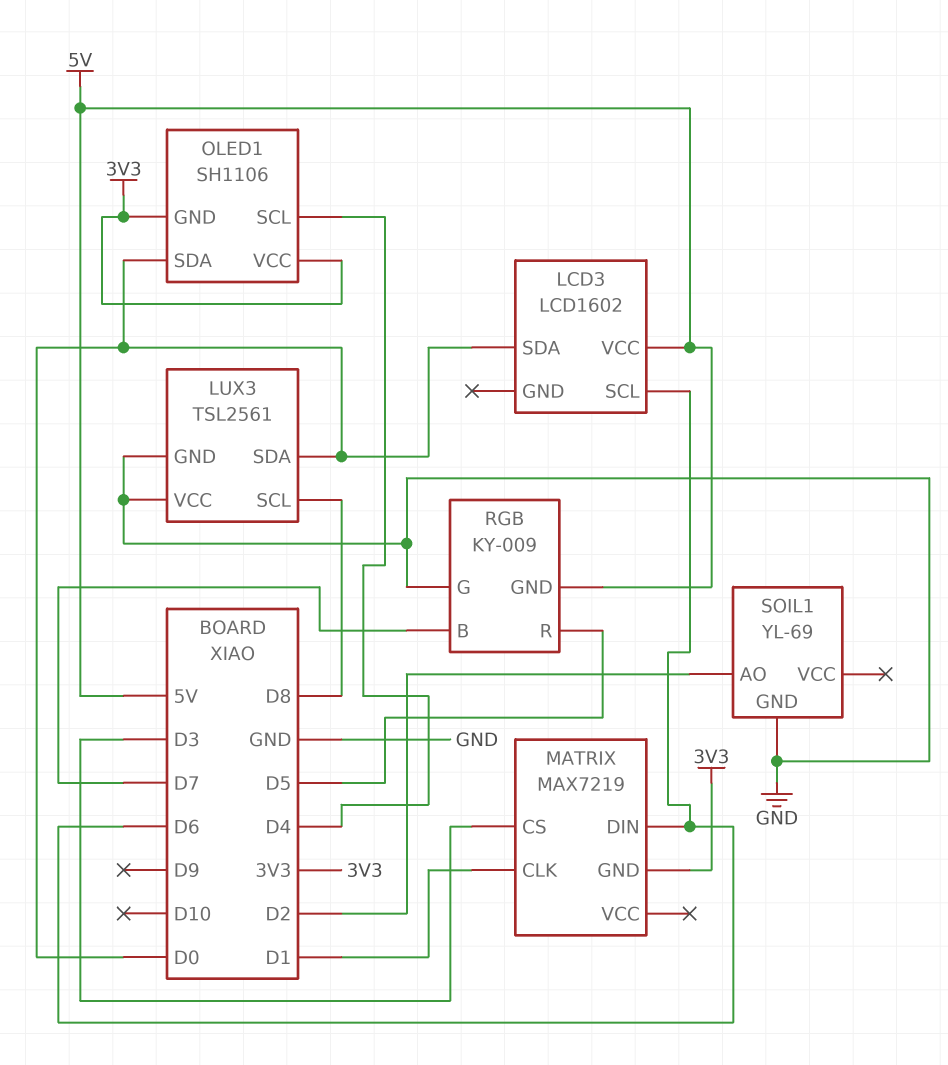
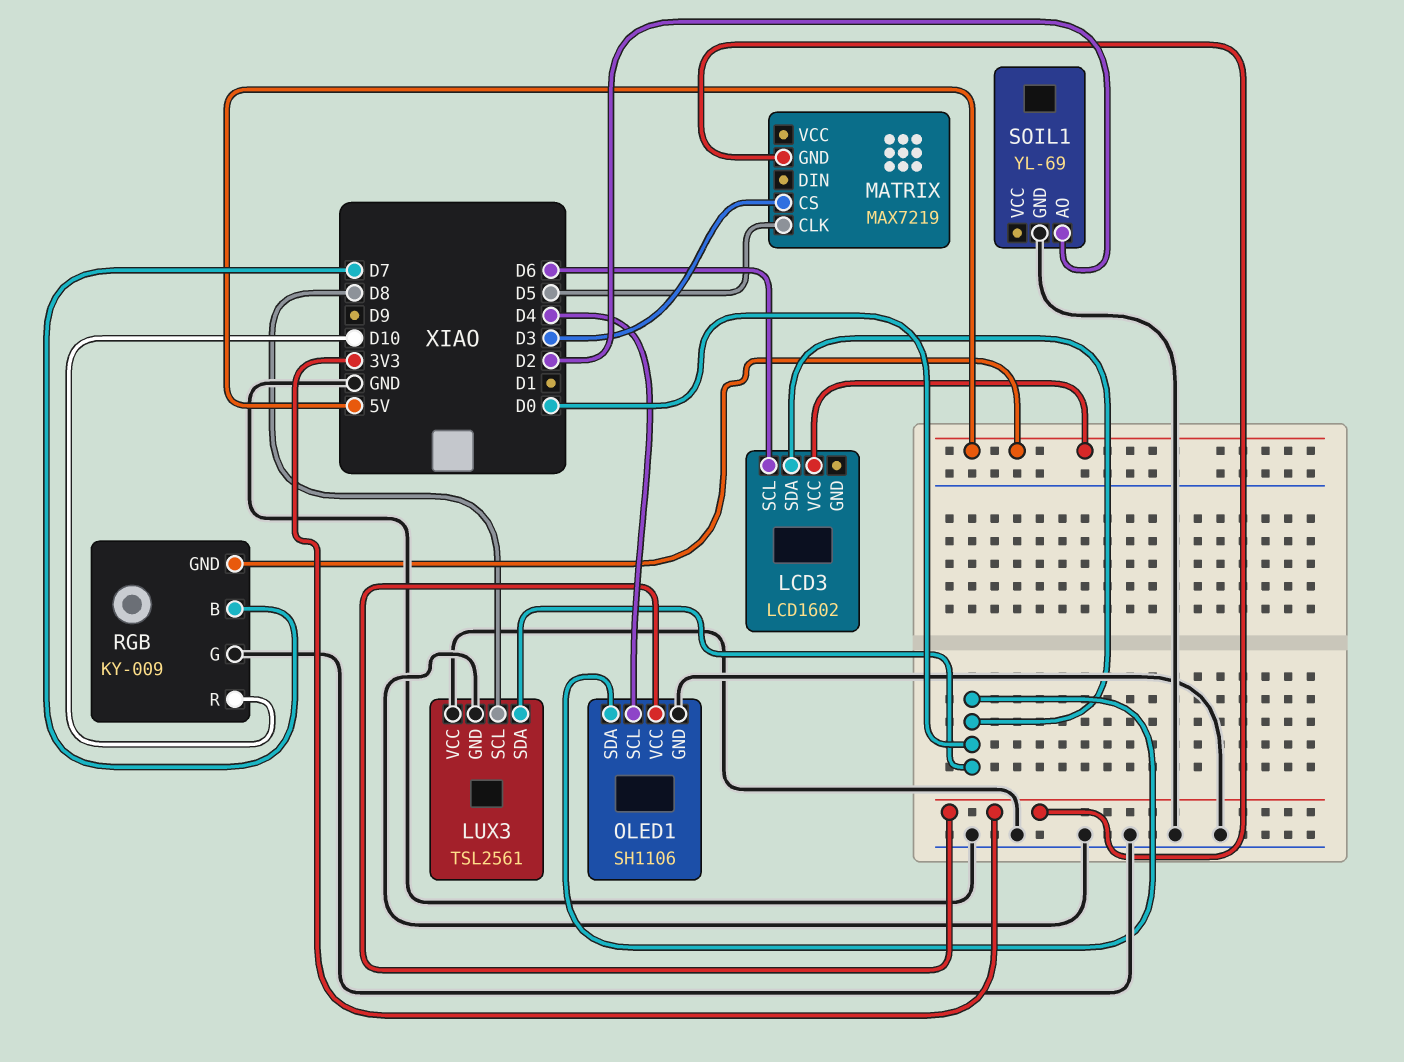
MATRIX pin CLK: D1 -> D5
MATRIX pin DIN: D6 -> none
OLED1 pin GND: 3V3 -> GND
RGB pin R: D5 -> D10

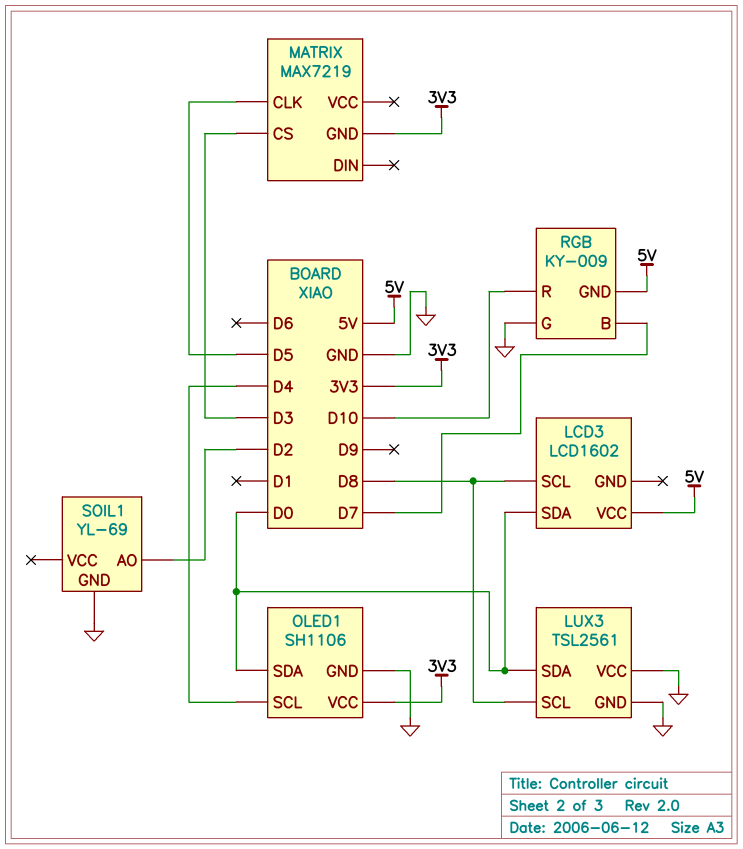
LCD3 pin SCL: D6 -> D8

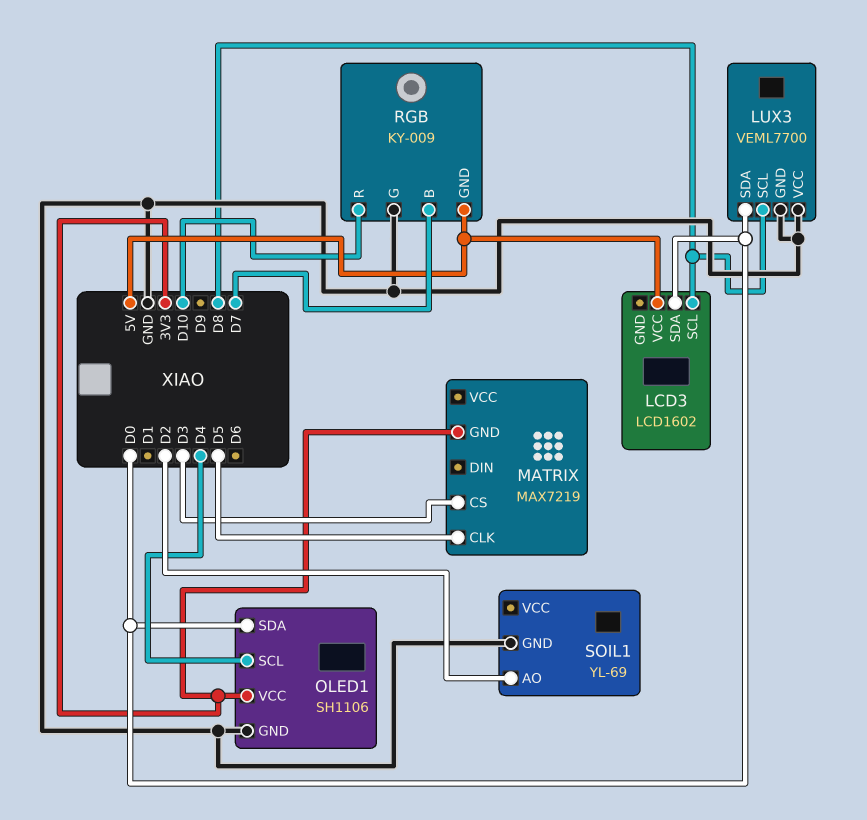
LUX3: TSL2561 -> VEML7700

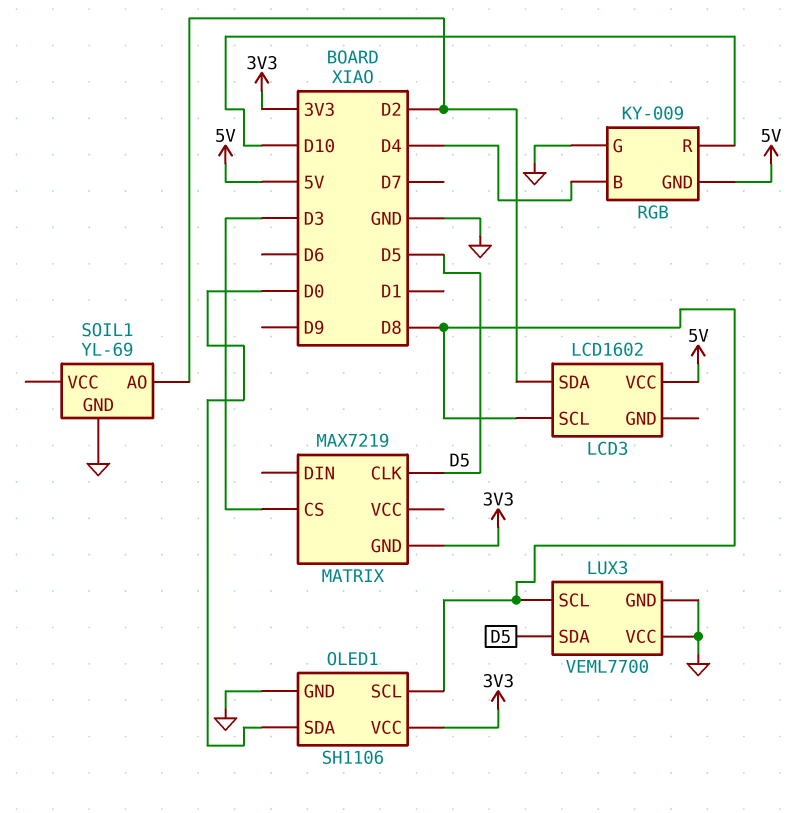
LCD3 pin SDA: D0 -> D2
LUX3 pin SDA: D0 -> D5
OLED1 pin SCL: D4 -> D8
RGB pin B: D7 -> D4

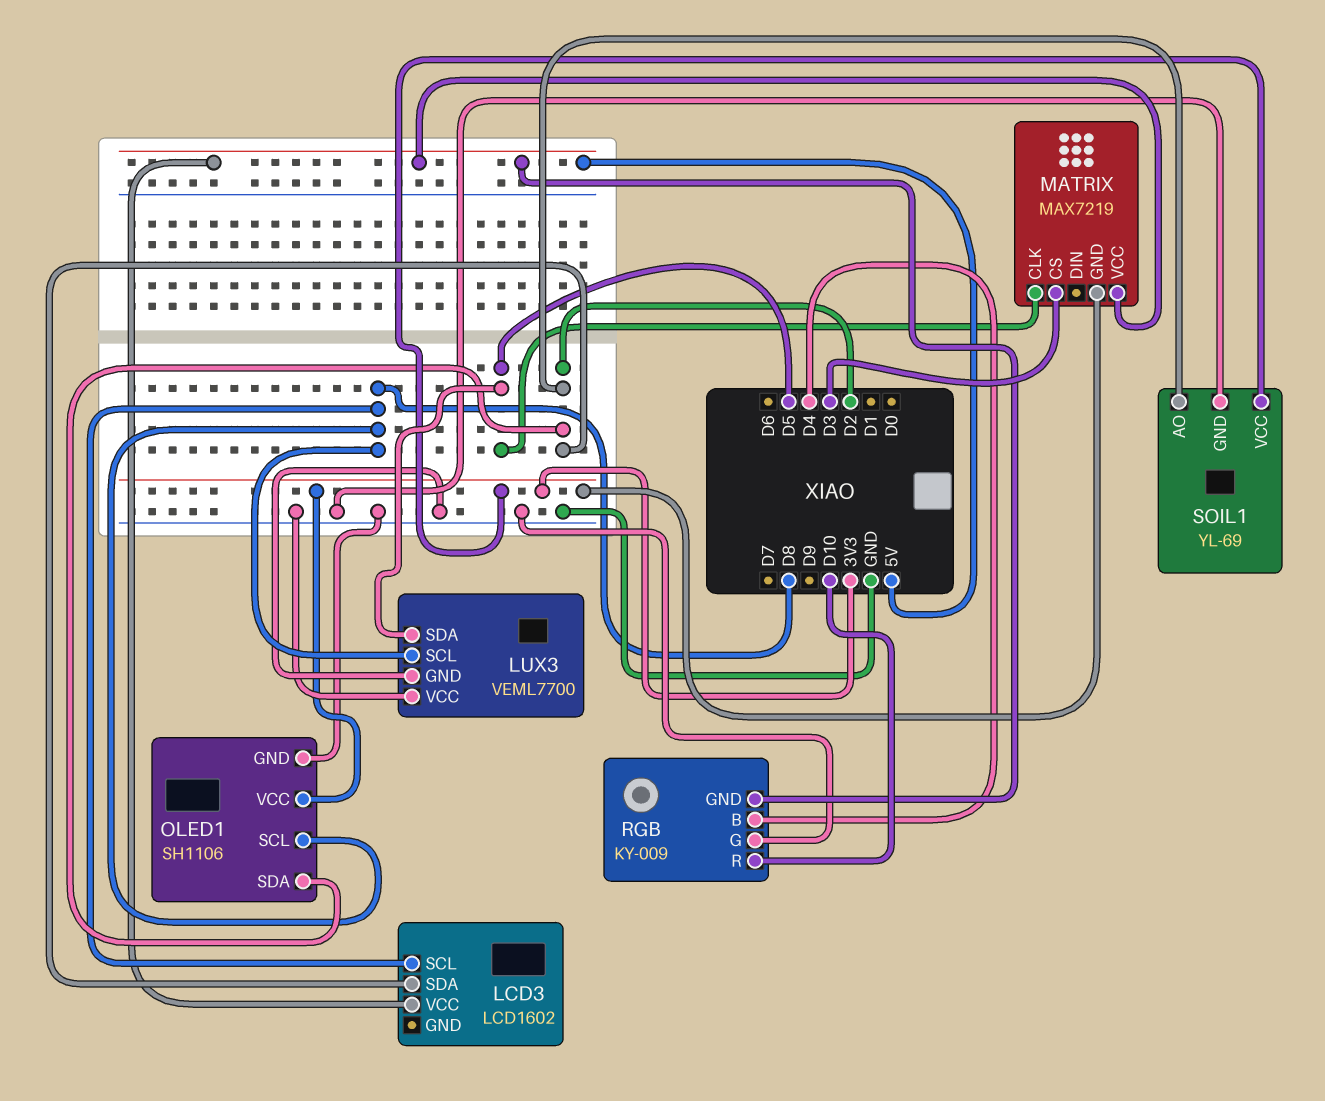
MATRIX pin VCC: none -> 5V
OLED1 pin SDA: D0 -> D2
SOIL1 pin VCC: none -> 3V3

